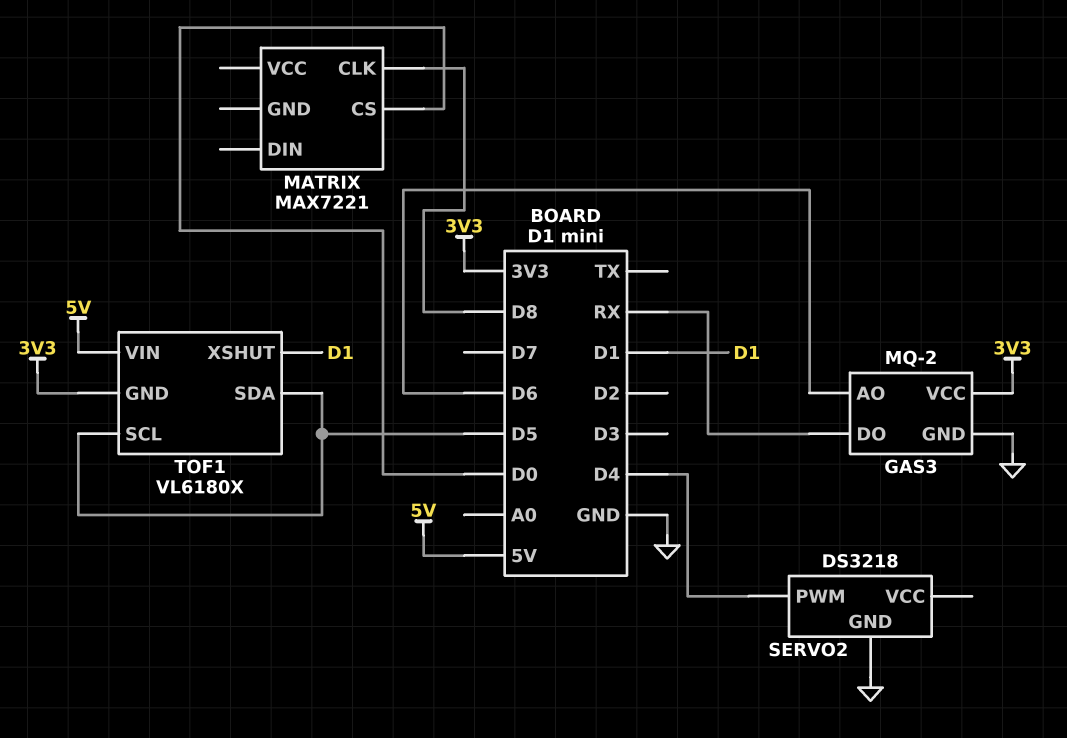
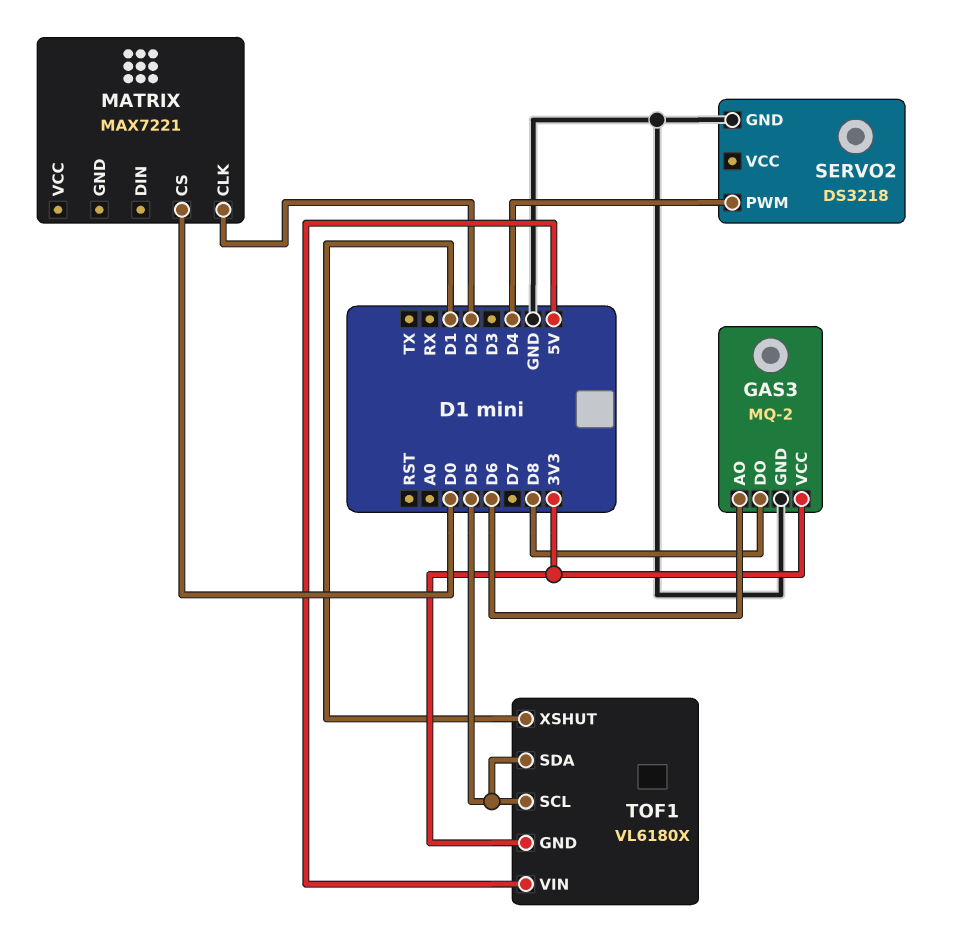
GAS3 pin DO: RX -> D8
MATRIX pin CLK: D8 -> D2

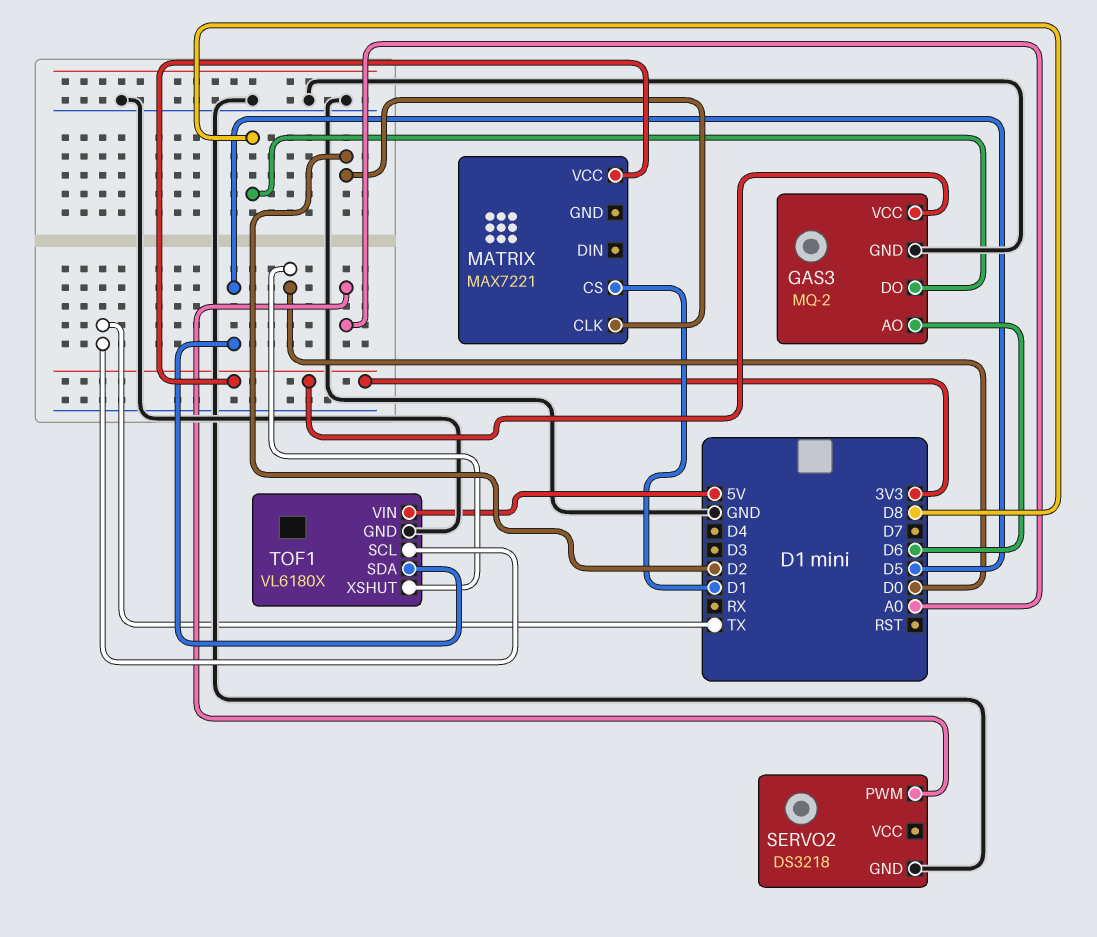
MATRIX pin CS: D0 -> D1
MATRIX pin VCC: none -> 3V3
SERVO2 pin PWM: D4 -> A0
TOF1 pin GND: 3V3 -> GND
TOF1 pin SCL: D5 -> TX
TOF1 pin XSHUT: D1 -> D0

